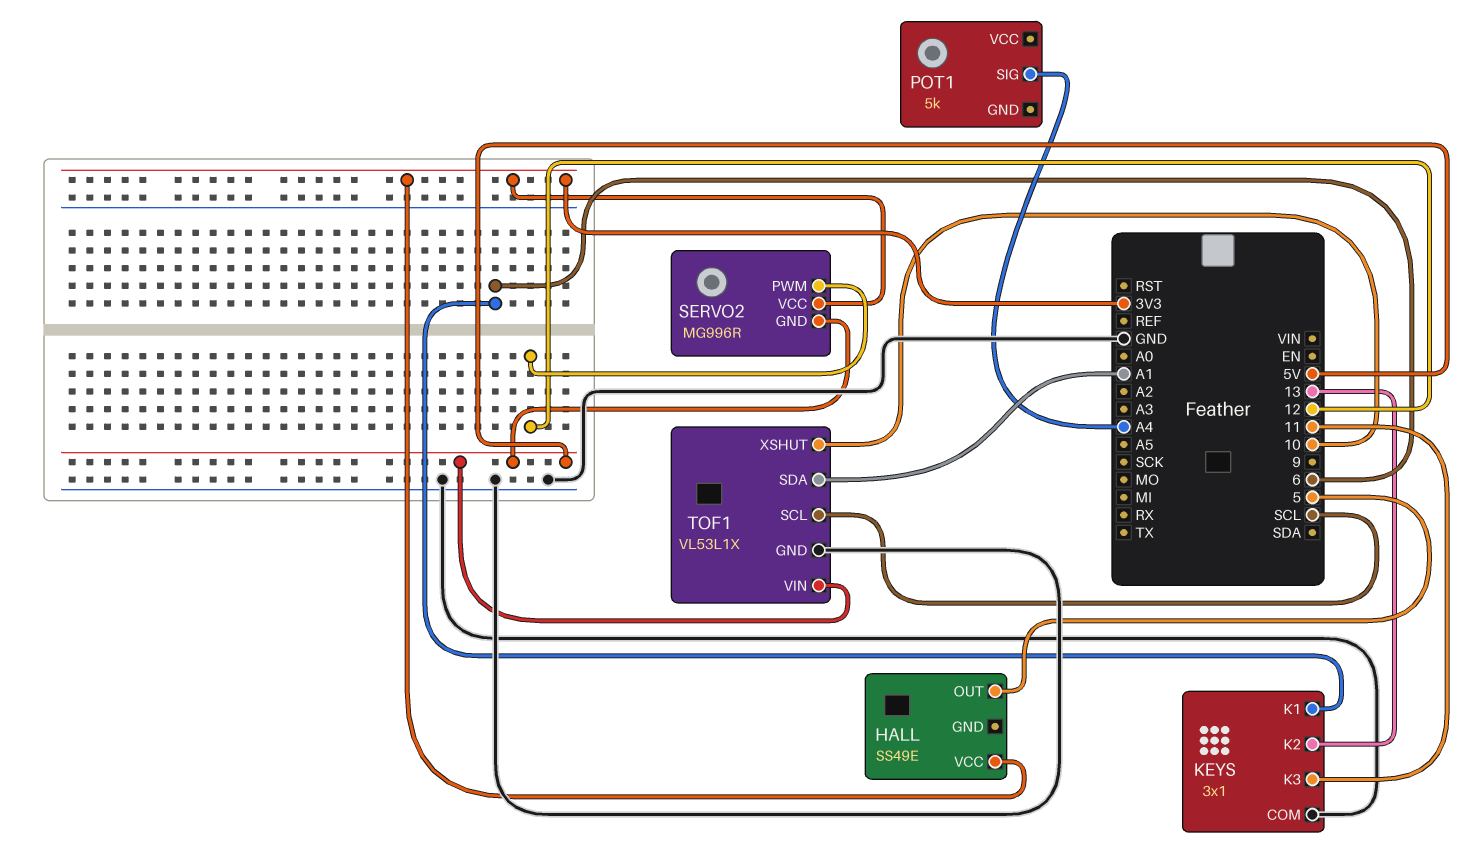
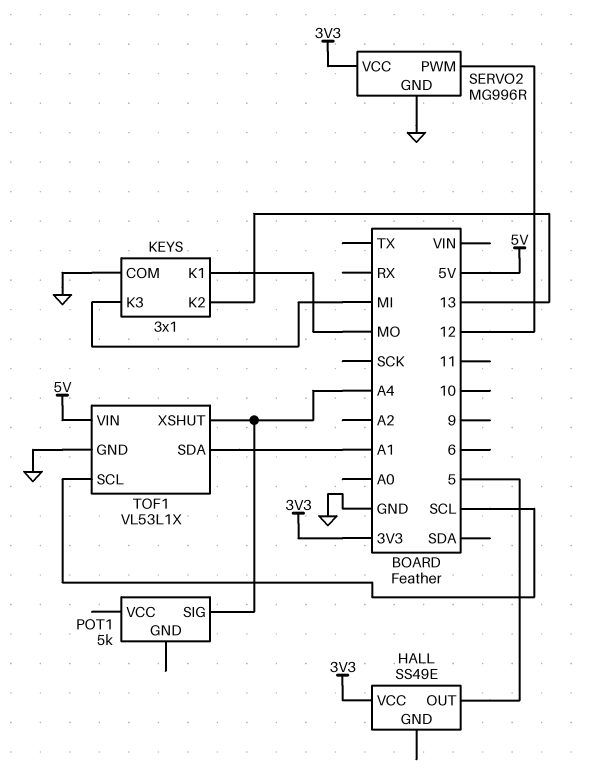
KEYS pin K1: 6 -> MO
KEYS pin K3: 11 -> MI
SERVO2 pin GND: 5V -> GND
TOF1 pin XSHUT: 10 -> A4

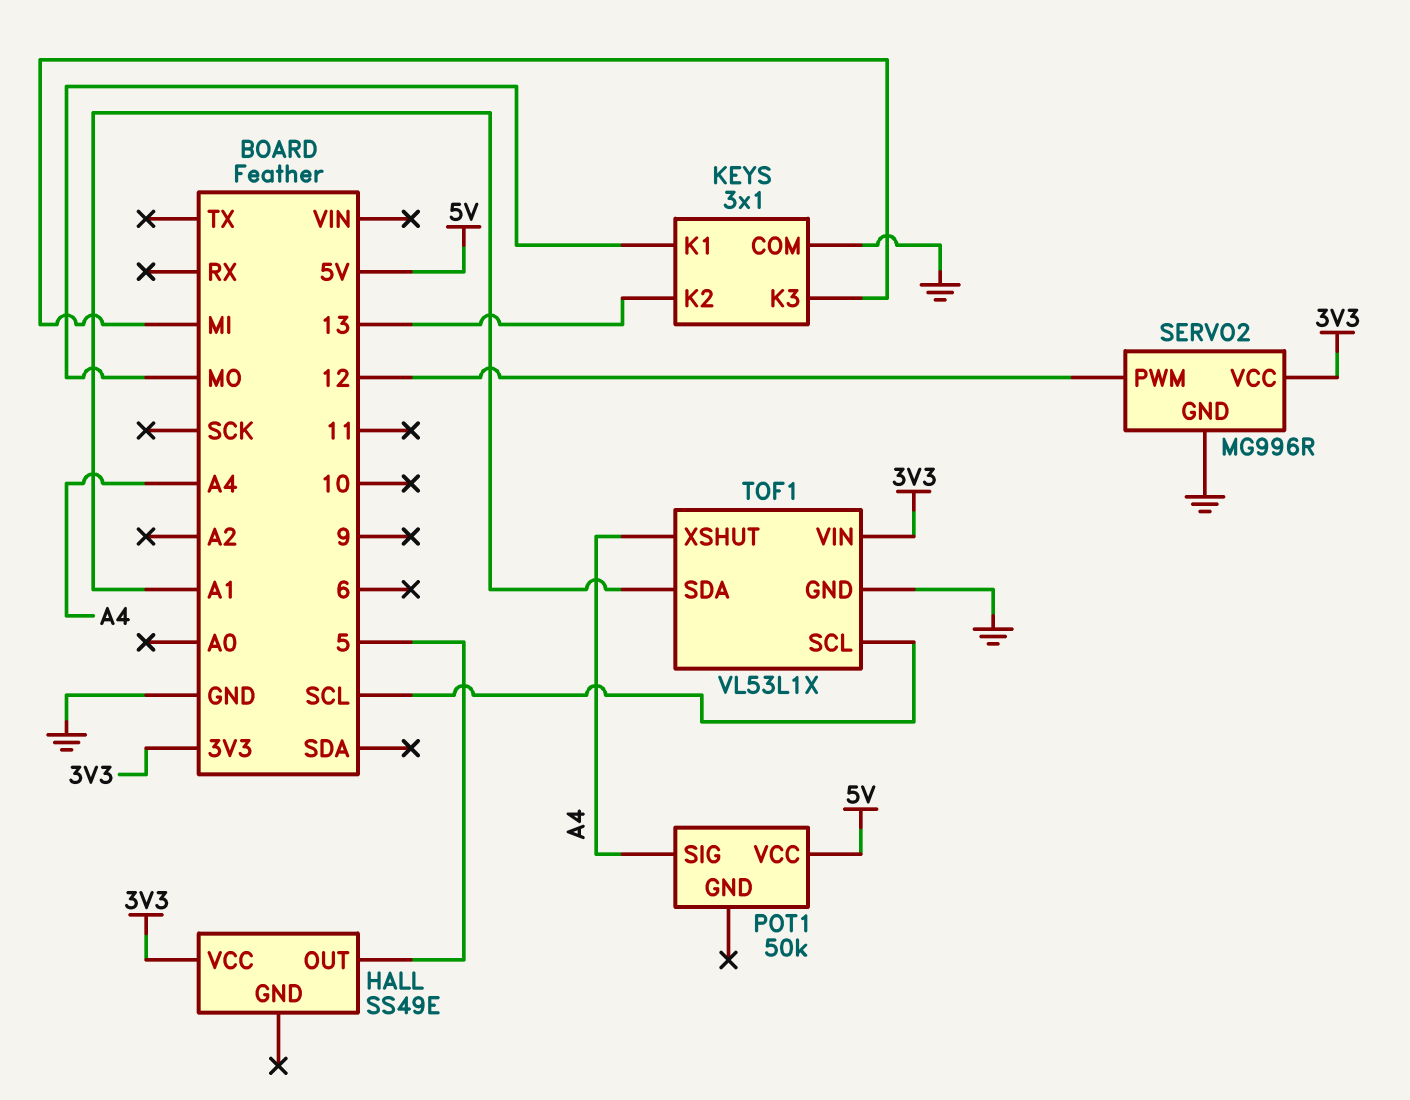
POT1: 5k -> 50k
POT1 pin VCC: none -> 5V
TOF1 pin VIN: 5V -> 3V3

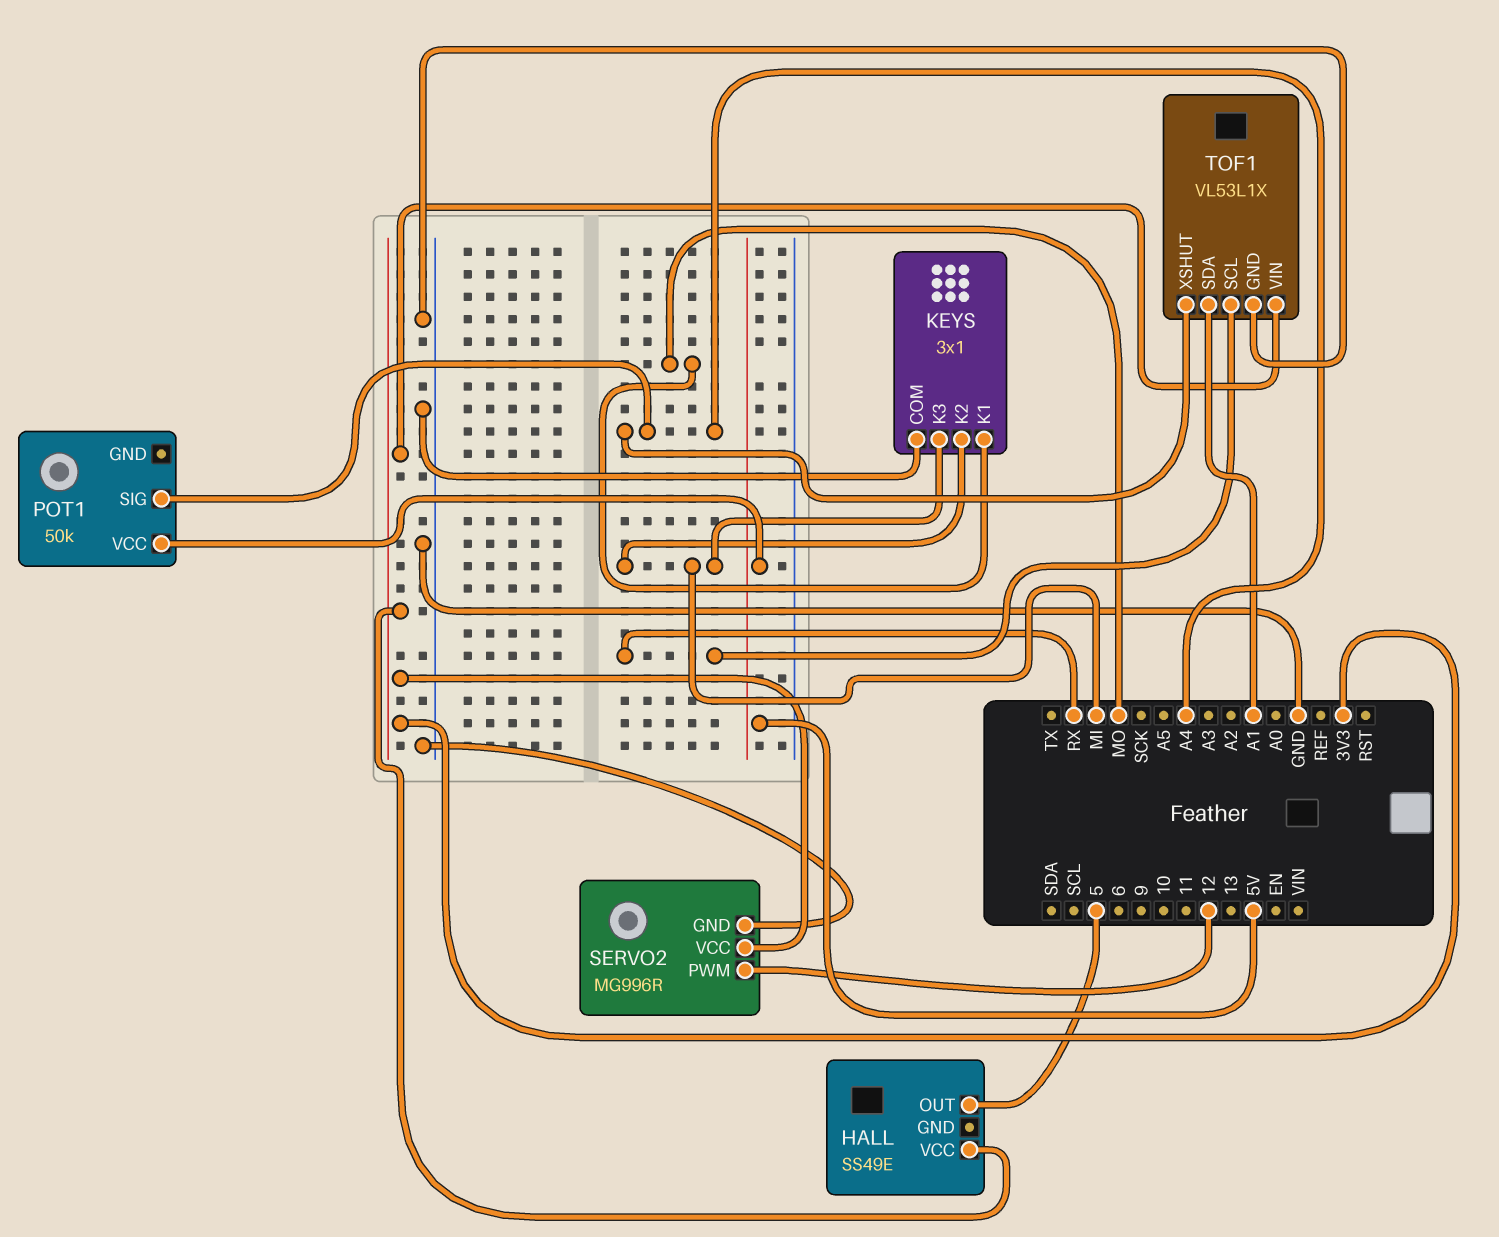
KEYS pin K2: 13 -> MI
TOF1 pin SCL: SCL -> RX

